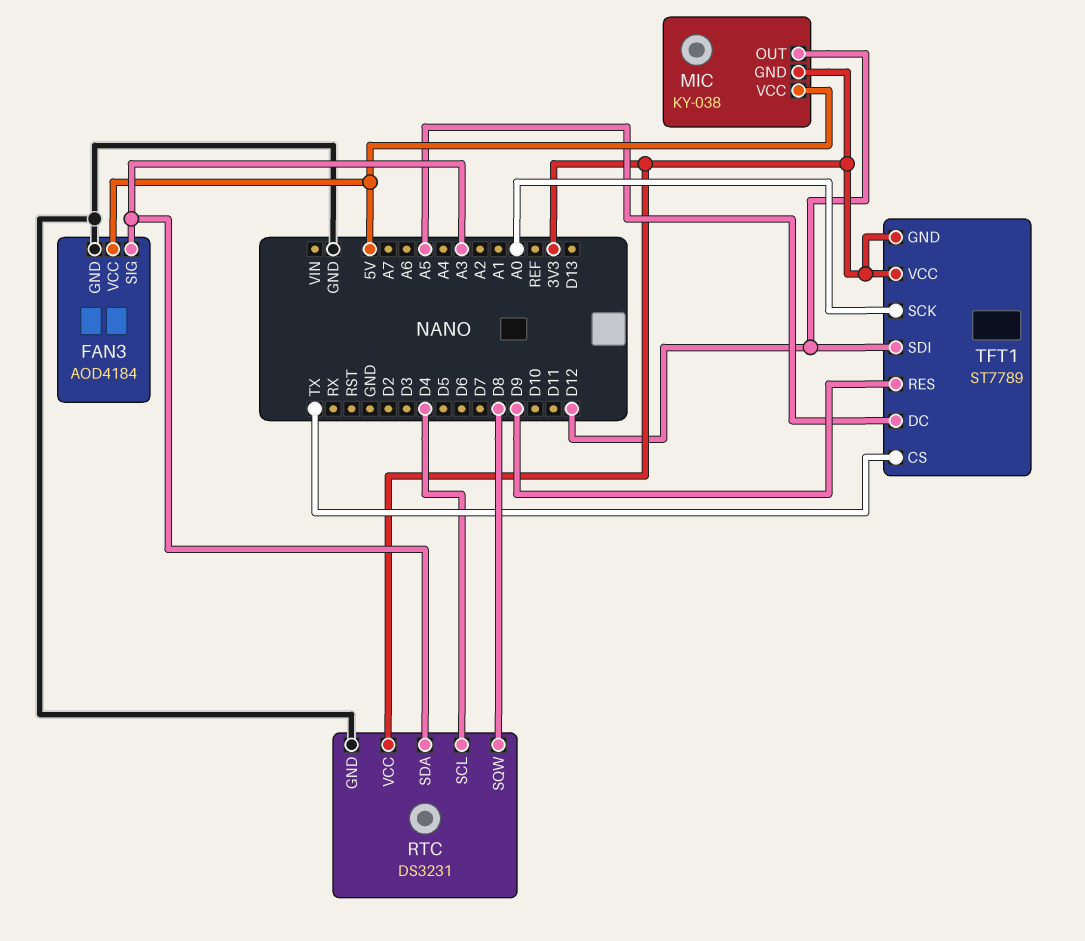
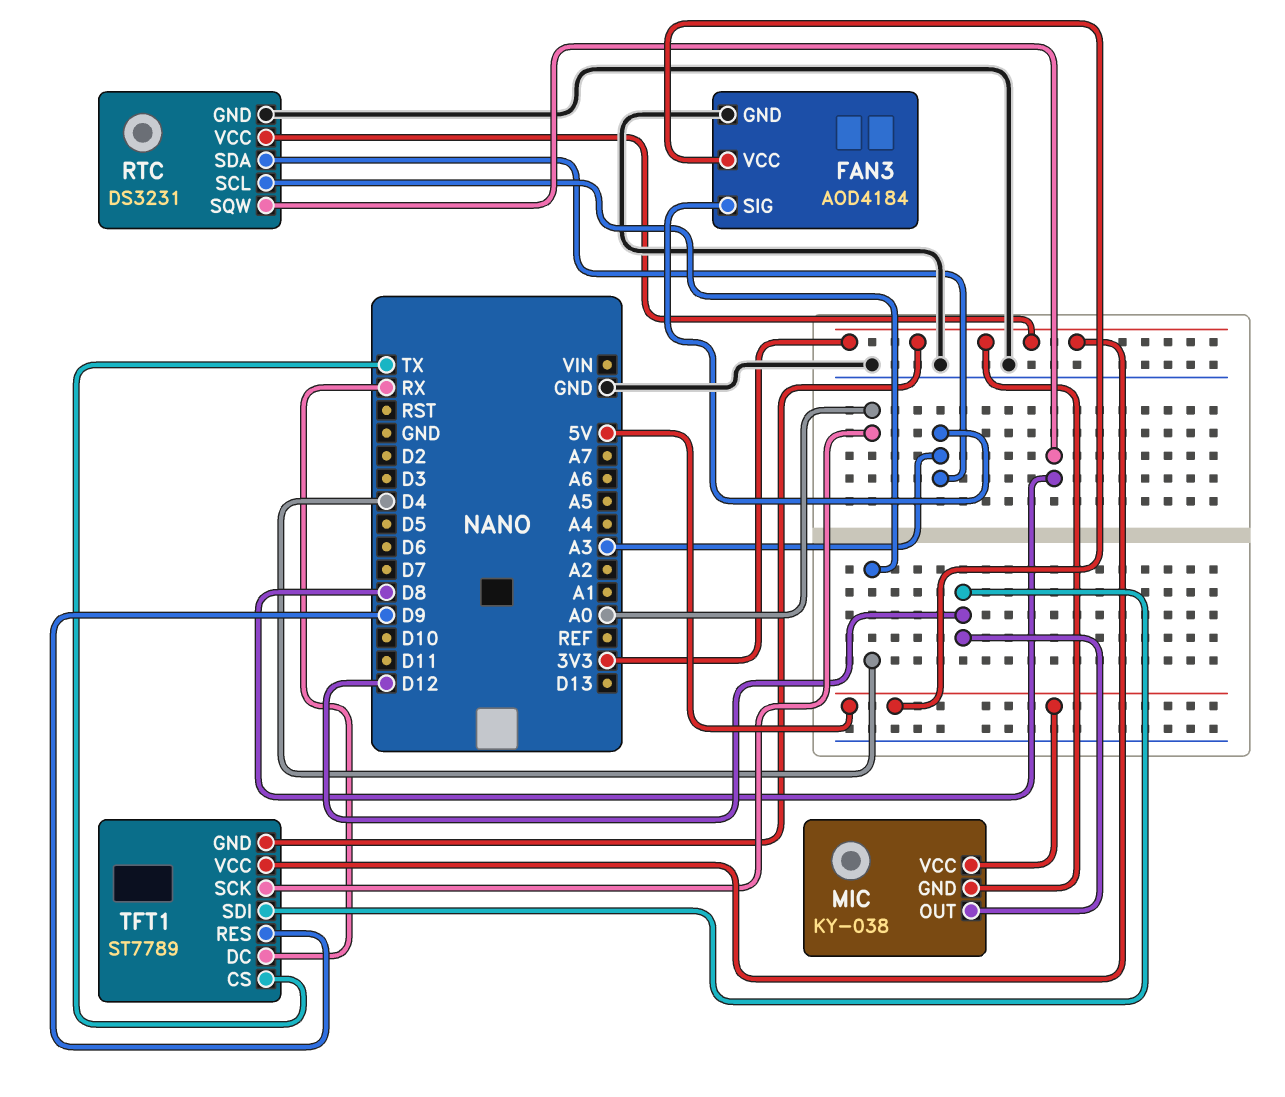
TFT1 pin DC: A5 -> RX

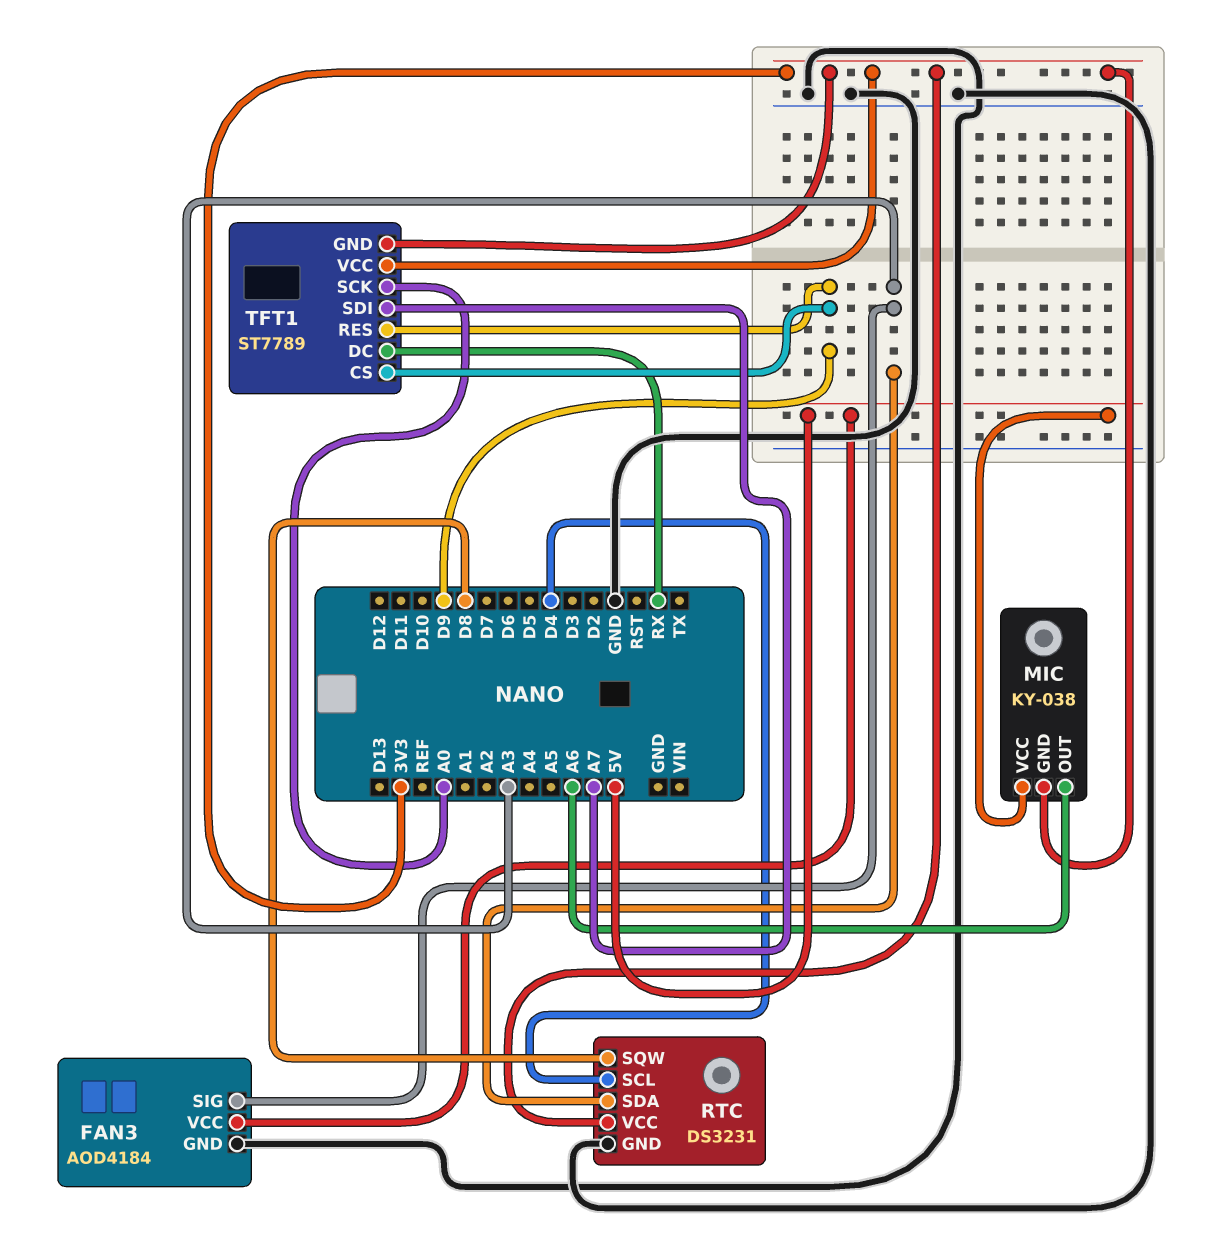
MIC pin OUT: D12 -> A6
TFT1 pin CS: TX -> D9
TFT1 pin SDI: D12 -> A7

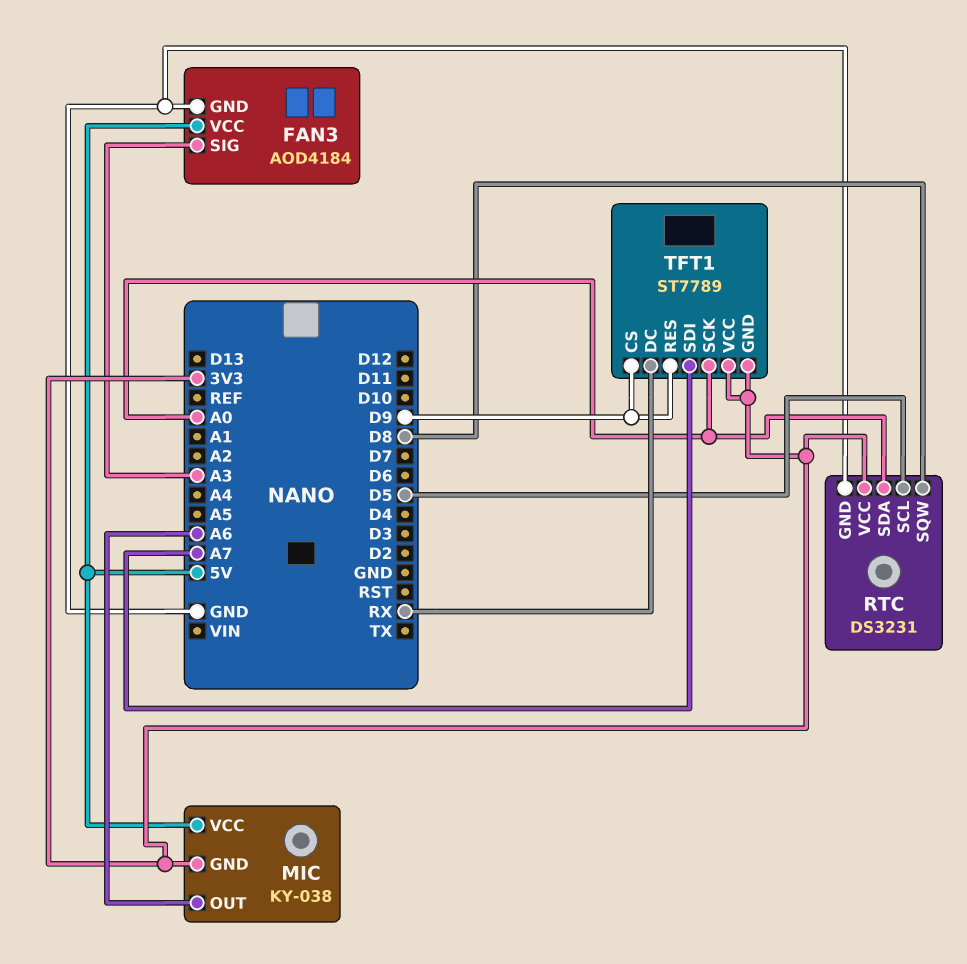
RTC pin SCL: D4 -> D5
RTC pin SDA: A3 -> A0

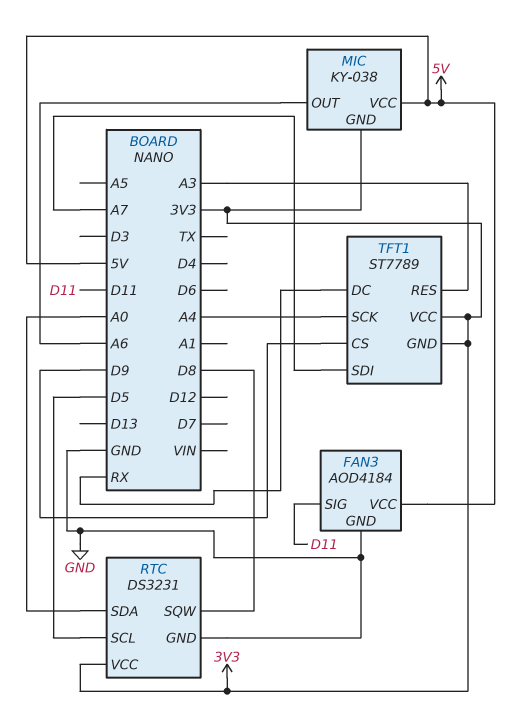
FAN3 pin SIG: A3 -> D11
TFT1 pin RES: D9 -> A3
TFT1 pin SCK: A0 -> A4

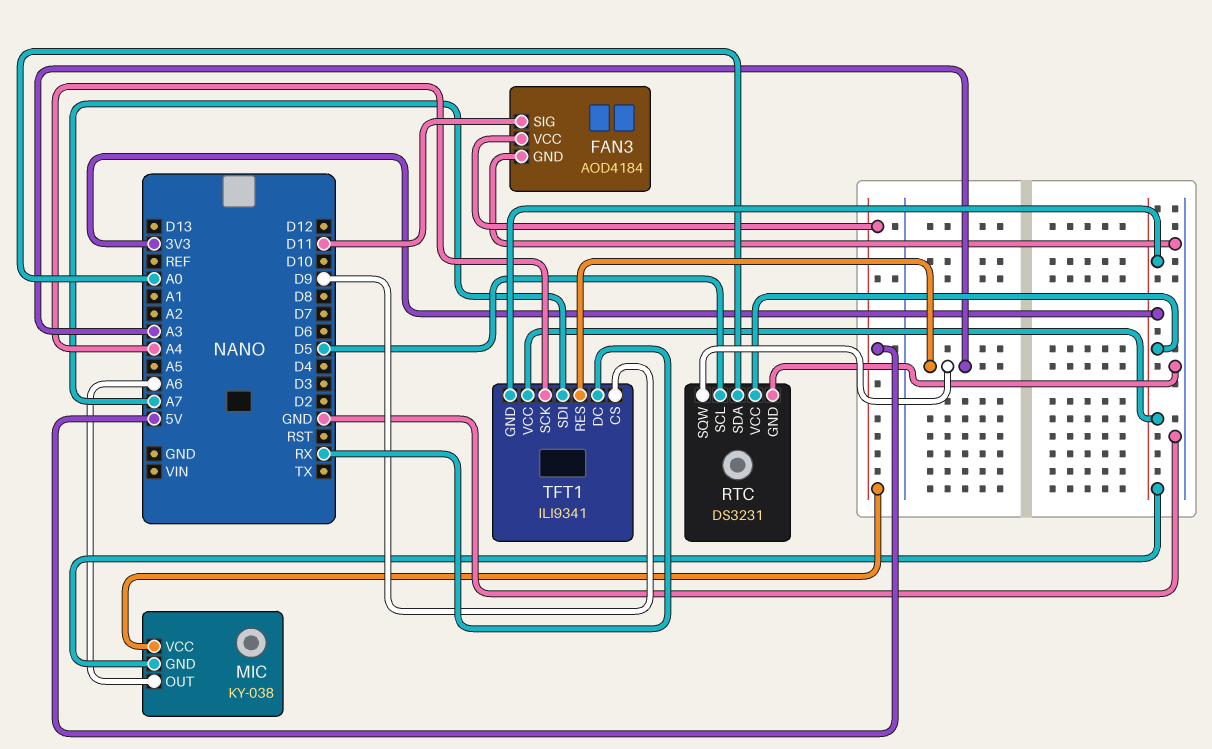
RTC pin SQW: D8 -> A3
TFT1: ST7789 -> ILI9341

